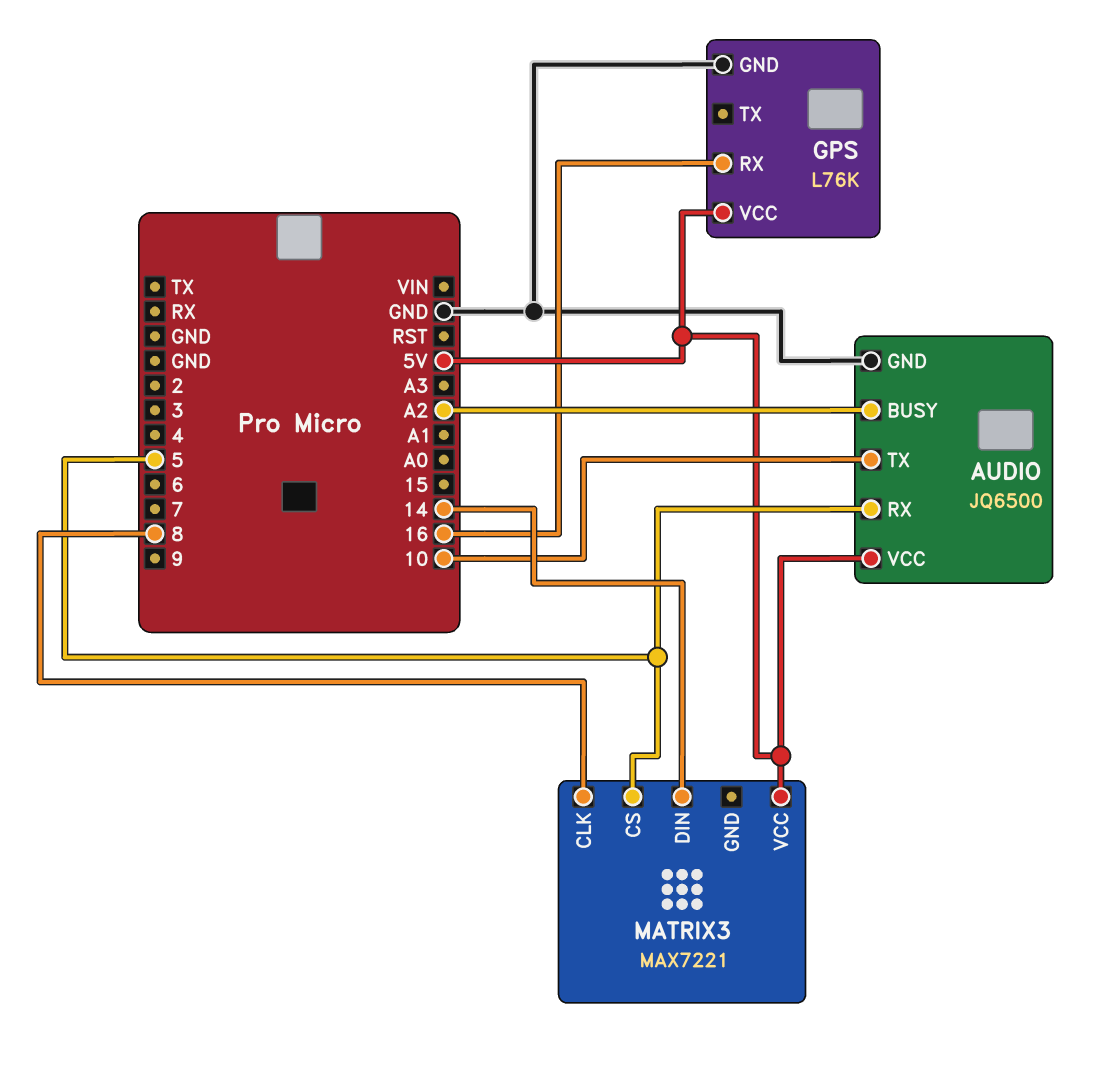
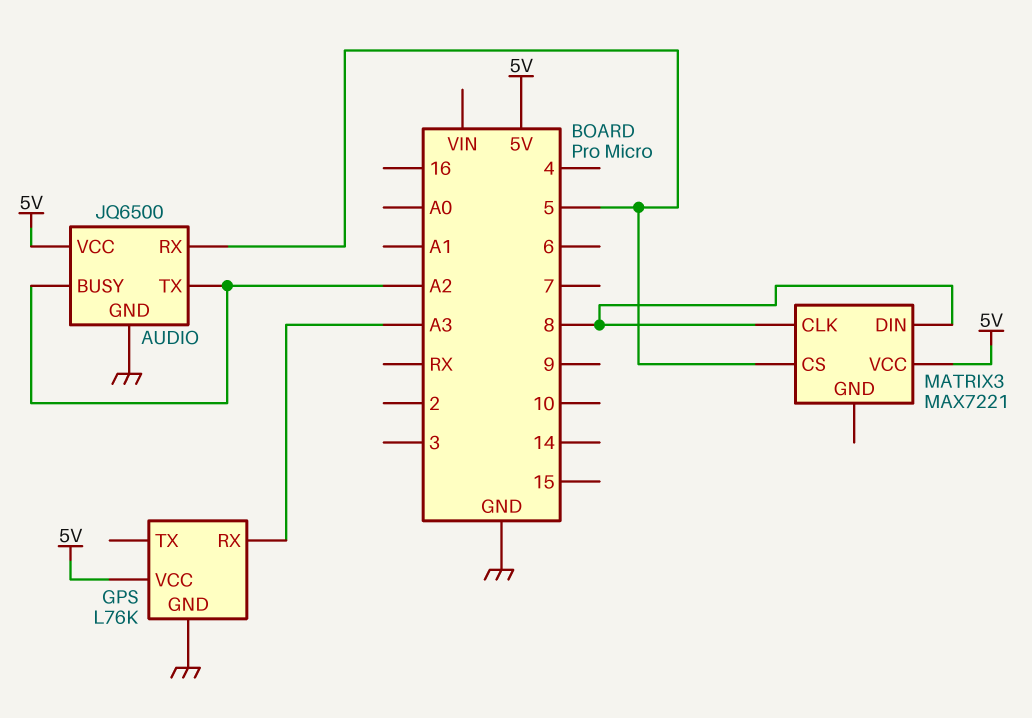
AUDIO pin TX: 10 -> A2
GPS pin RX: 16 -> A3
MATRIX3 pin DIN: 14 -> 8

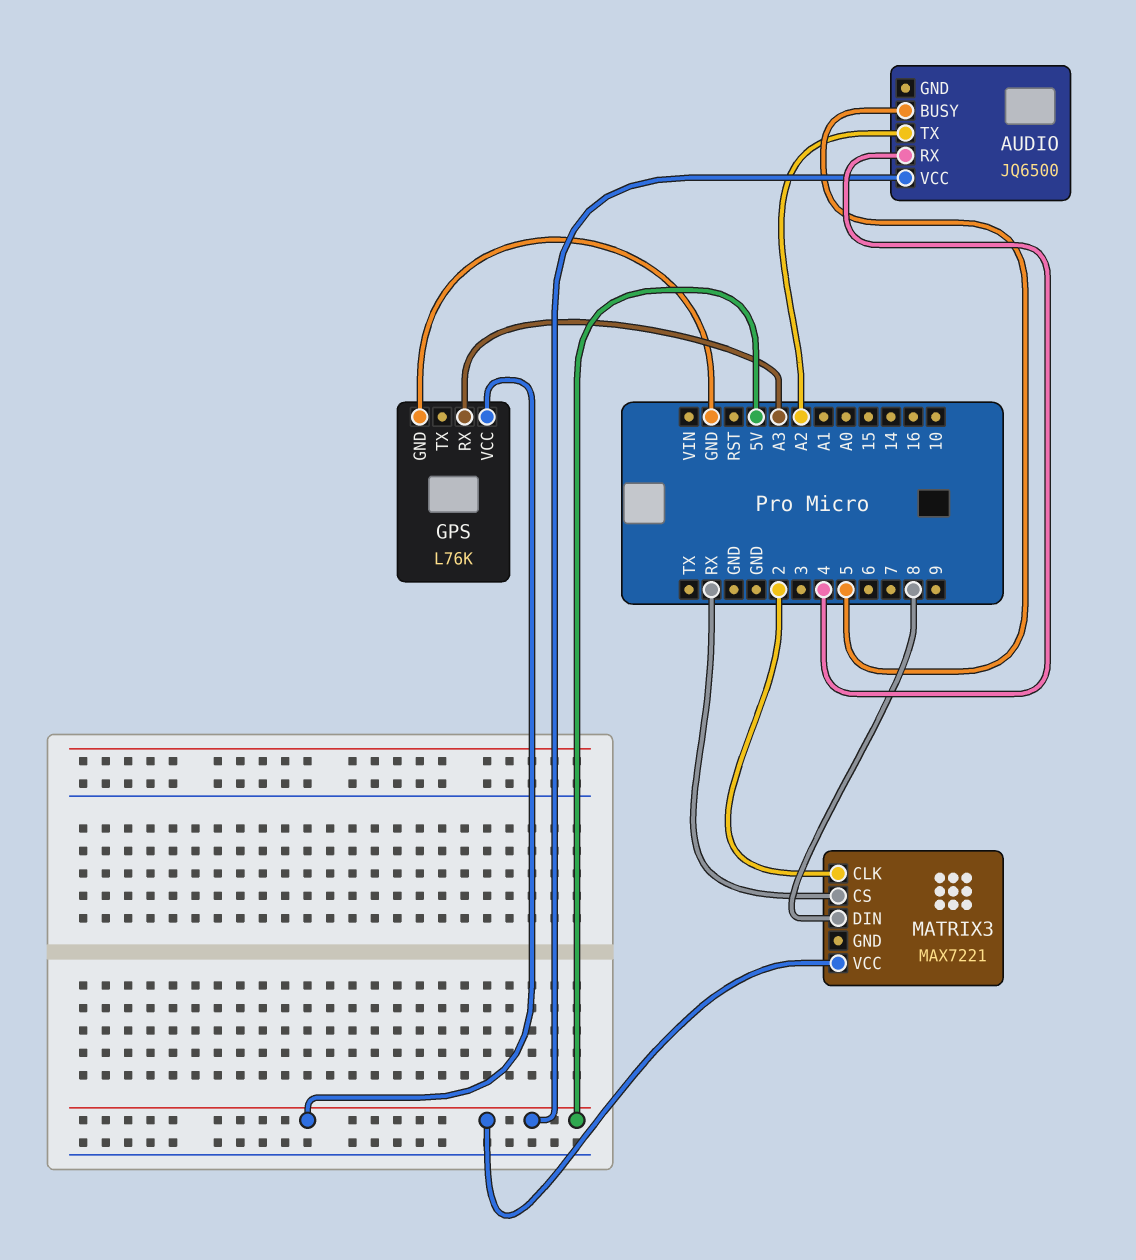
AUDIO pin BUSY: A2 -> 5
AUDIO pin GND: GND -> none
AUDIO pin RX: 5 -> 4
MATRIX3 pin CLK: 8 -> 2
MATRIX3 pin CS: 5 -> RX

